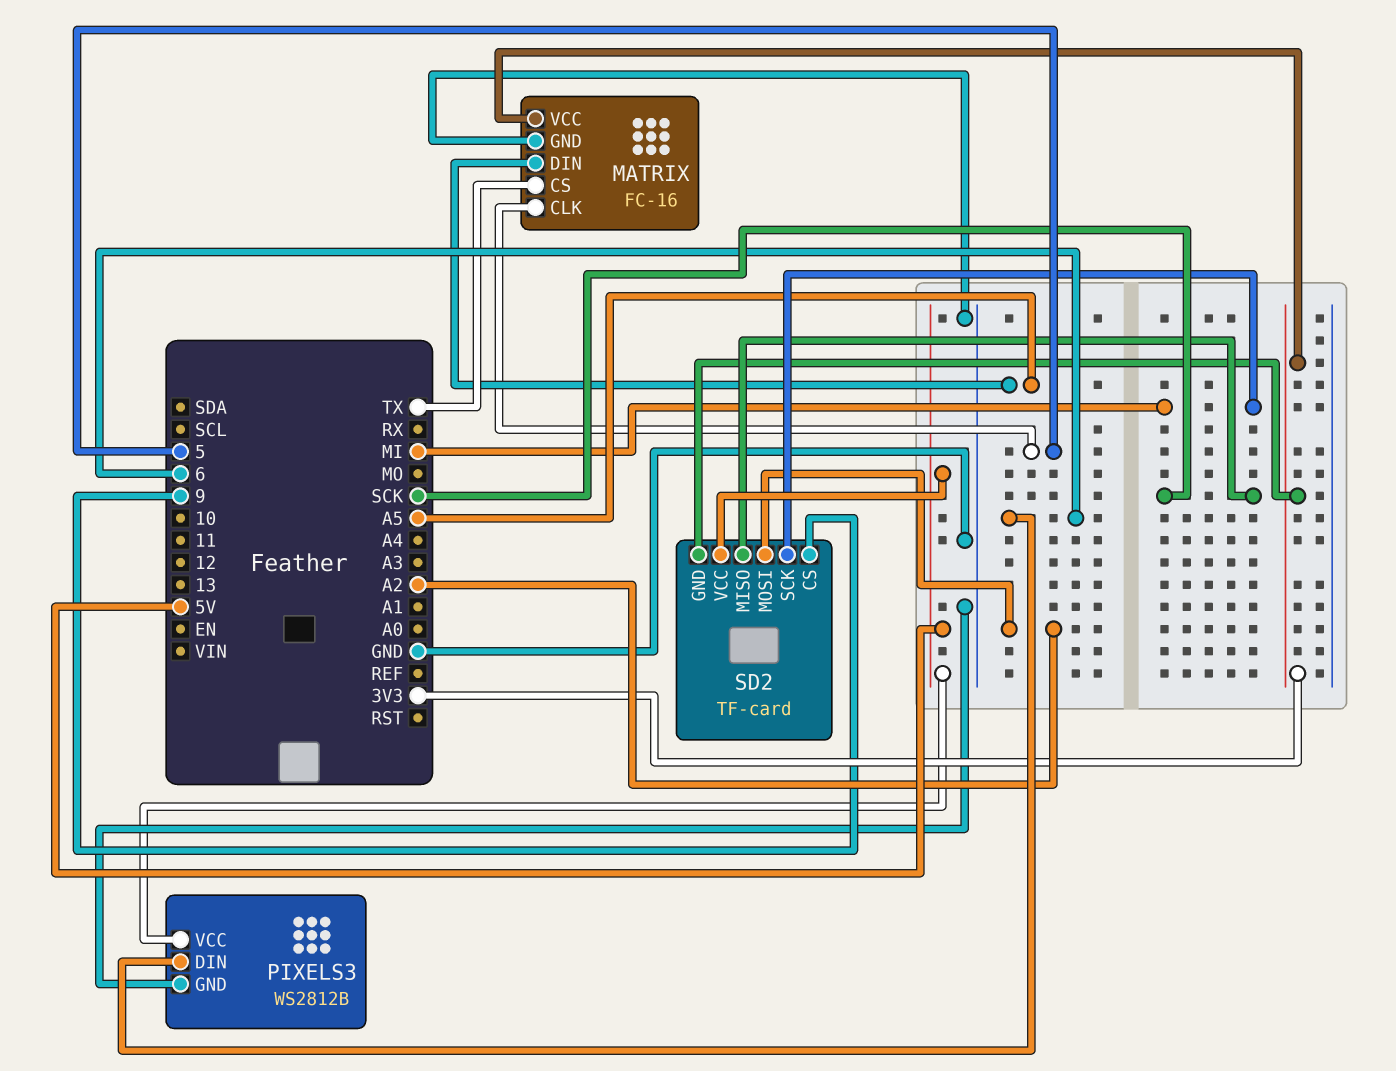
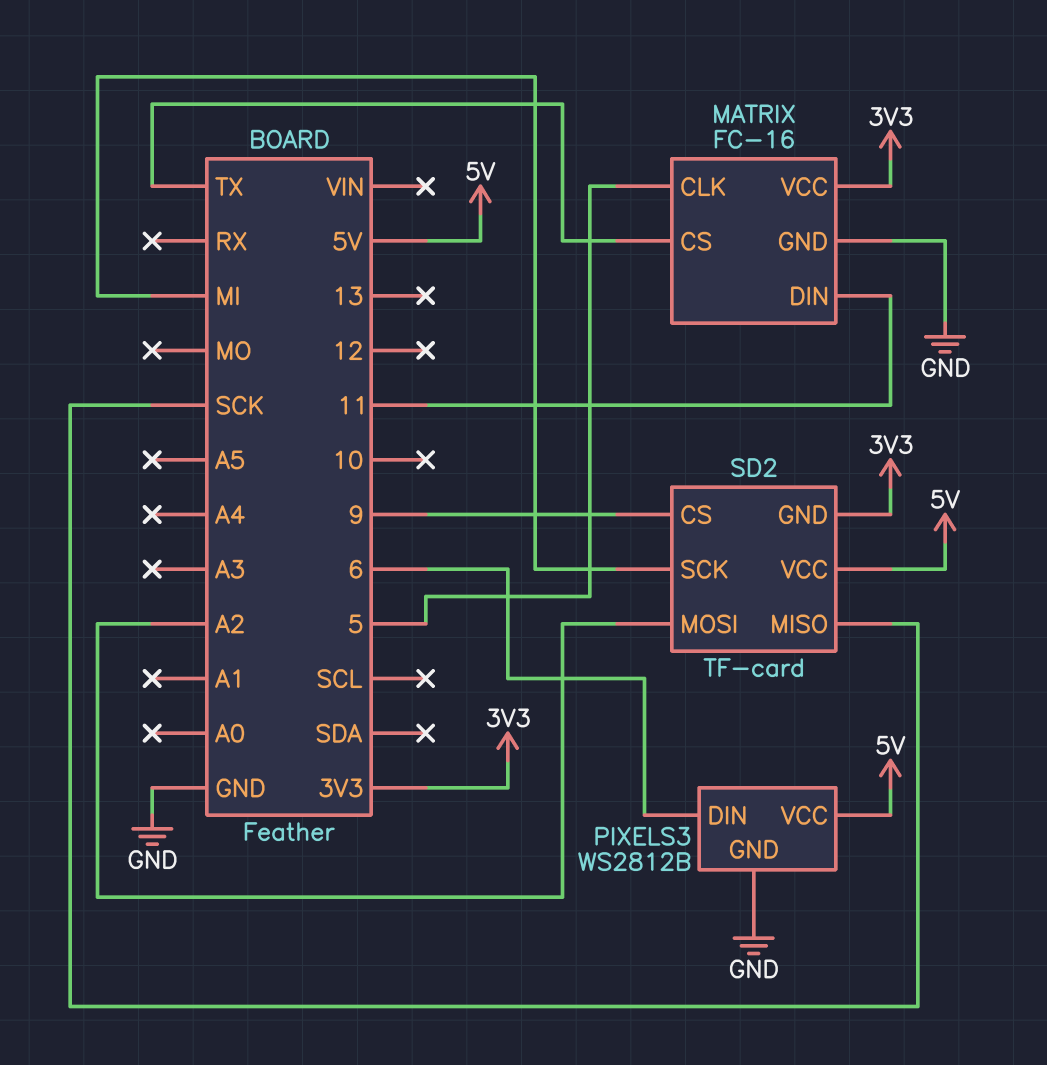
MATRIX pin DIN: A5 -> 11

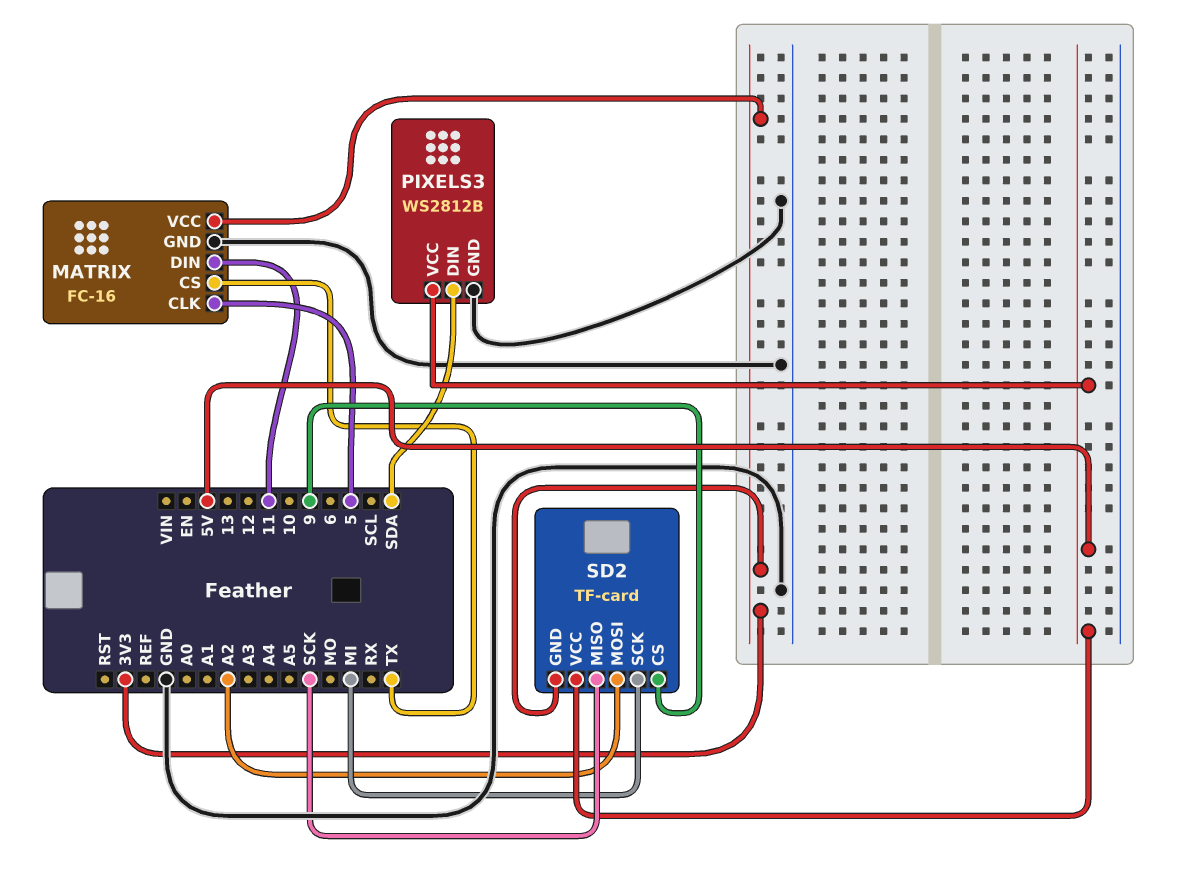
PIXELS3 pin DIN: 6 -> SDA

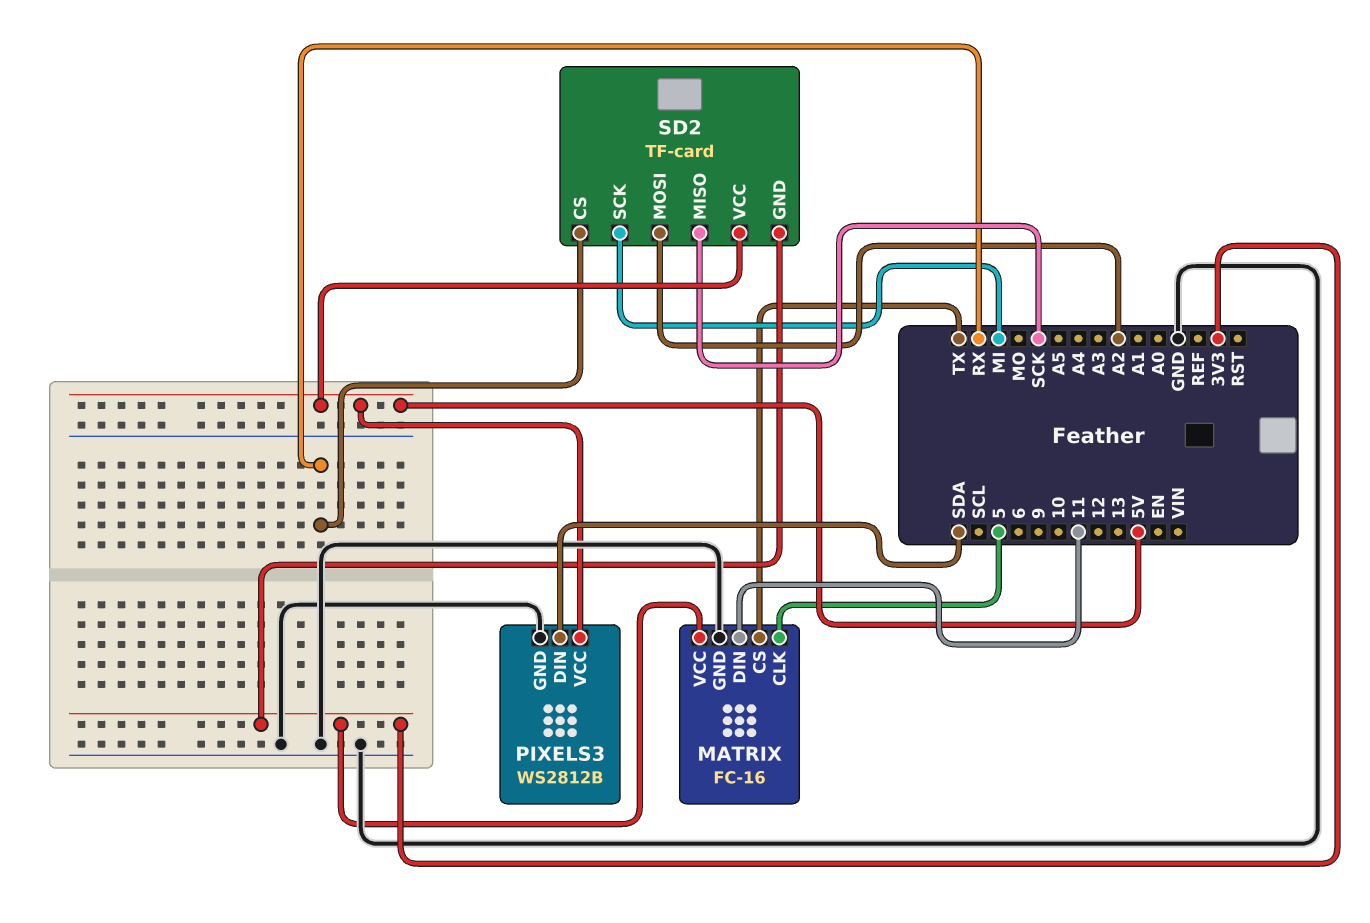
SD2 pin CS: 9 -> RX

